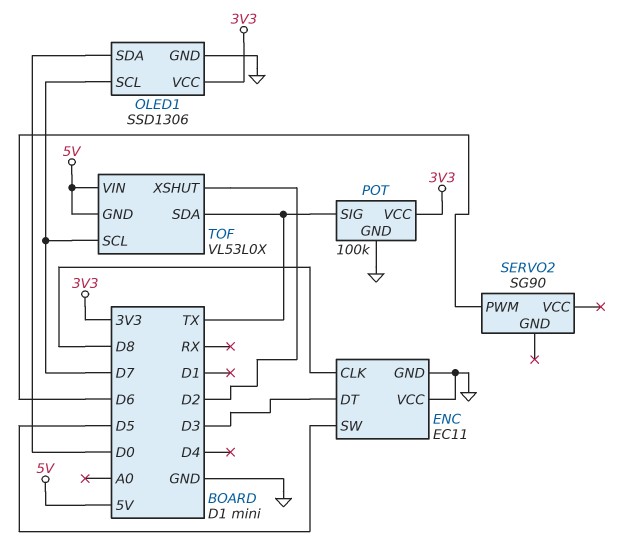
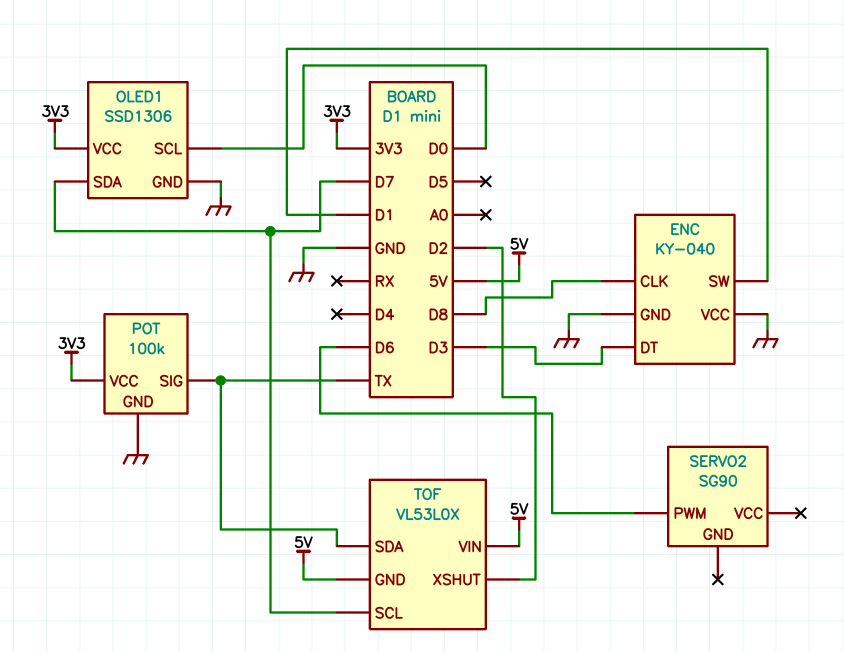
ENC: EC11 -> KY-040
ENC pin SW: D5 -> D1
OLED1 pin SCL: D7 -> D0
OLED1 pin SDA: D0 -> D7

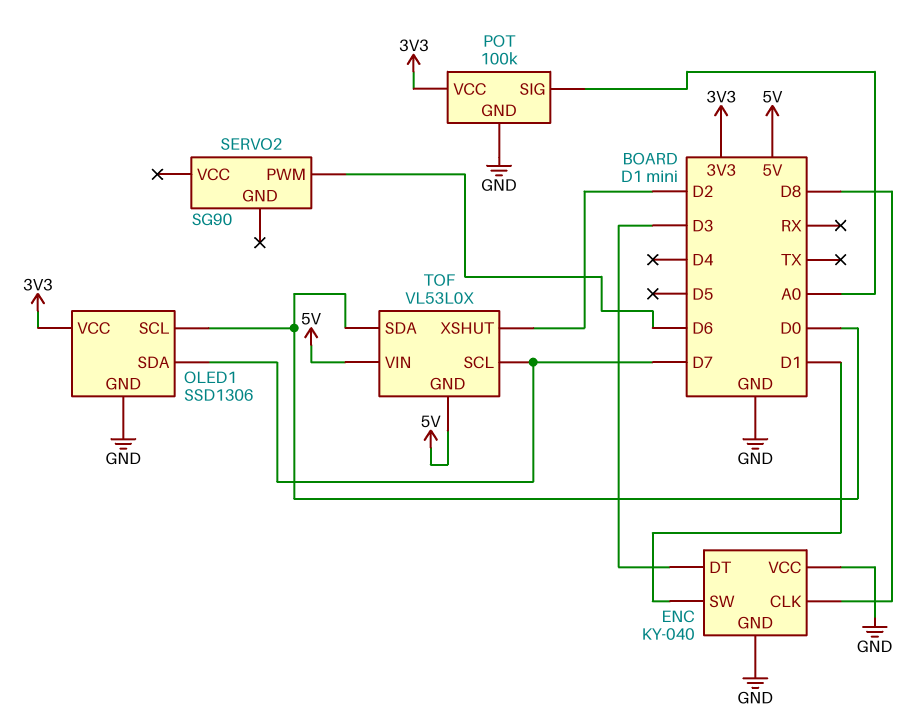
POT pin SIG: TX -> A0
TOF pin SDA: TX -> D0

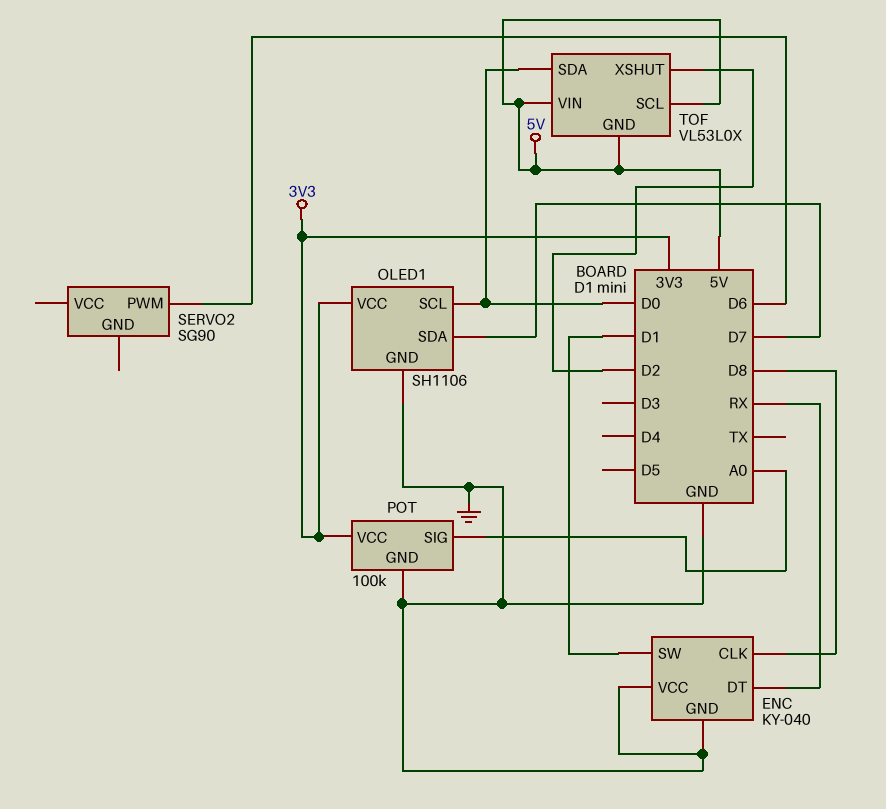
ENC pin DT: D3 -> RX
OLED1: SSD1306 -> SH1106
TOF pin SCL: D7 -> 5V

